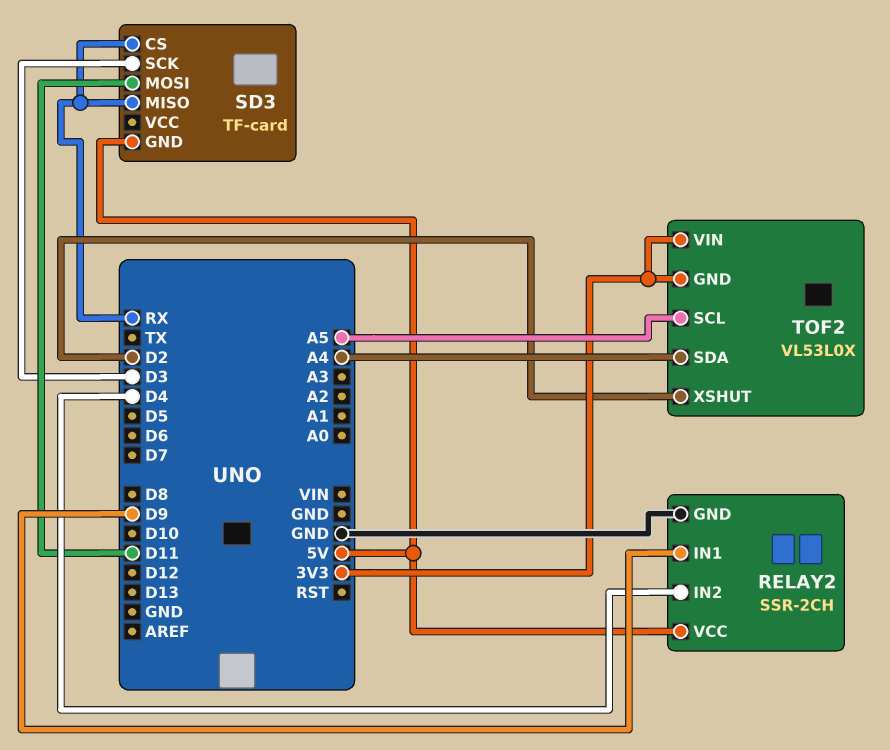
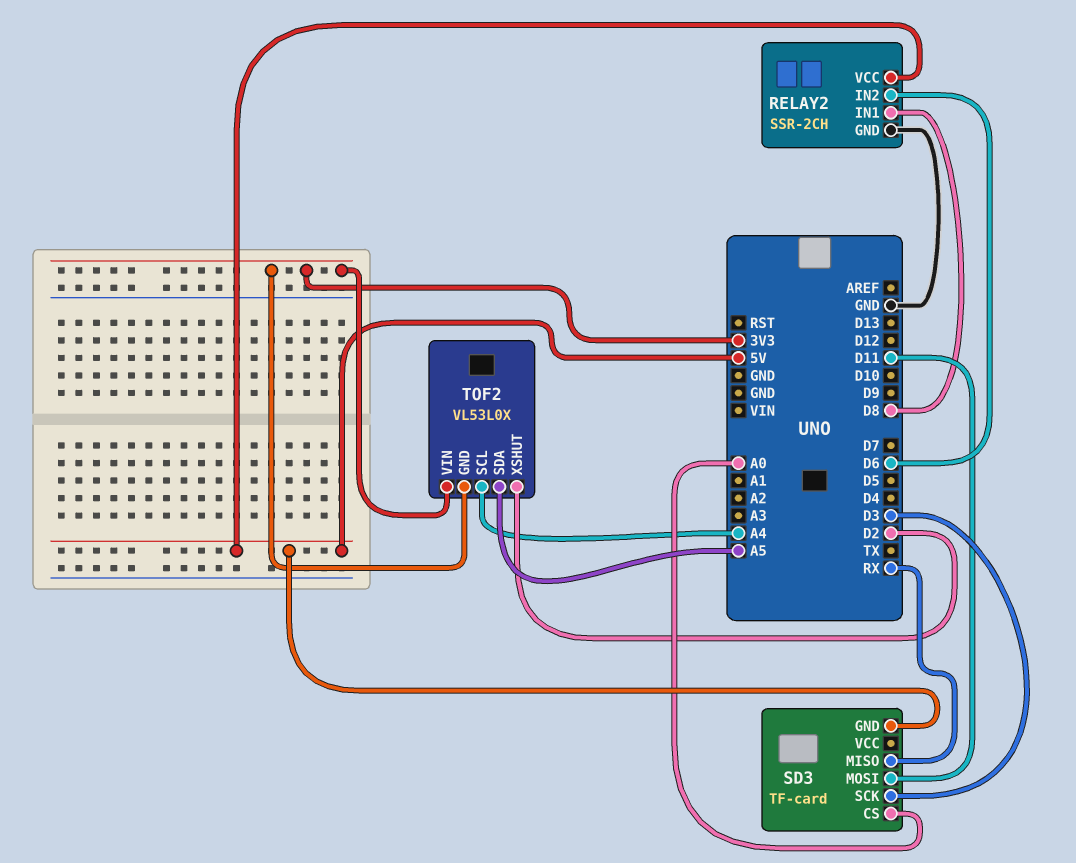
RELAY2 pin IN1: D9 -> D8
RELAY2 pin IN2: D4 -> D6
SD3 pin CS: RX -> A0
TOF2 pin SCL: A5 -> A4
TOF2 pin SDA: A4 -> A5

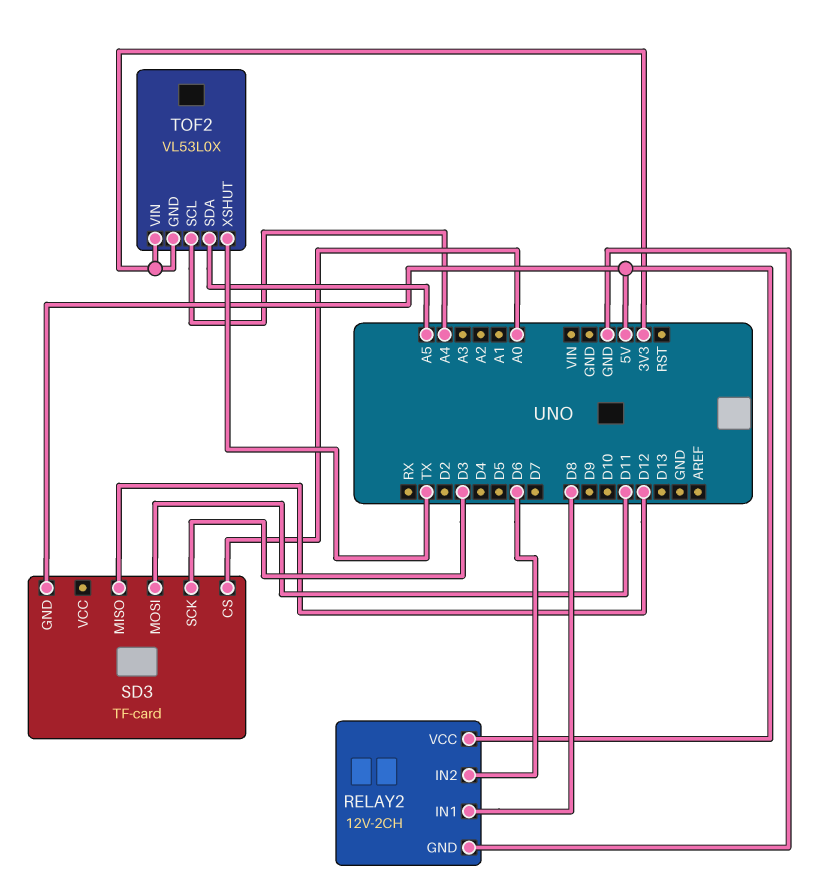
RELAY2: SSR-2CH -> 12V-2CH
SD3 pin MISO: RX -> D12
TOF2 pin XSHUT: D2 -> TX

